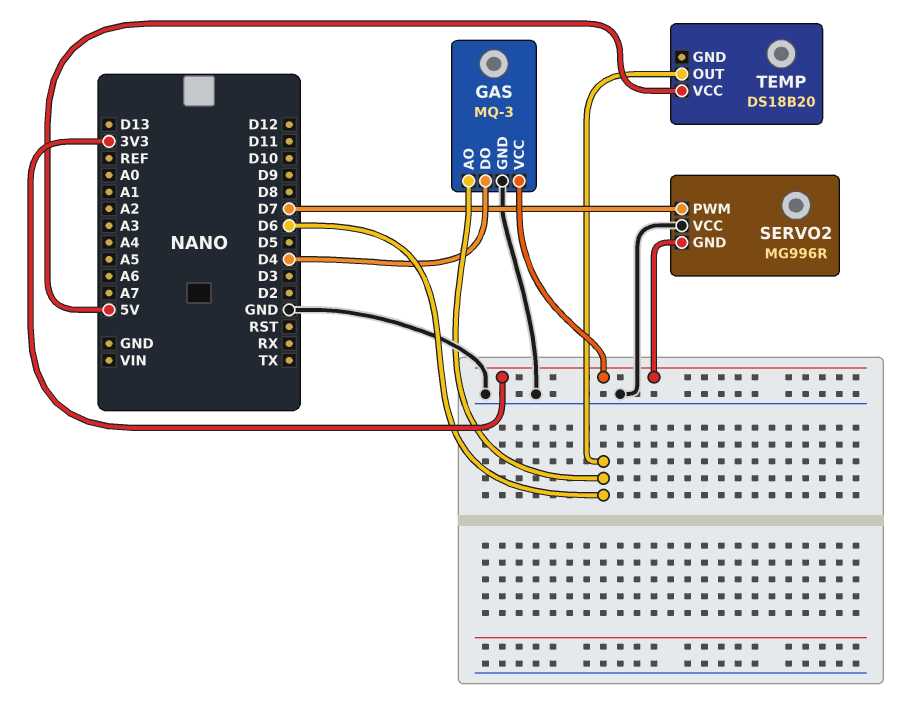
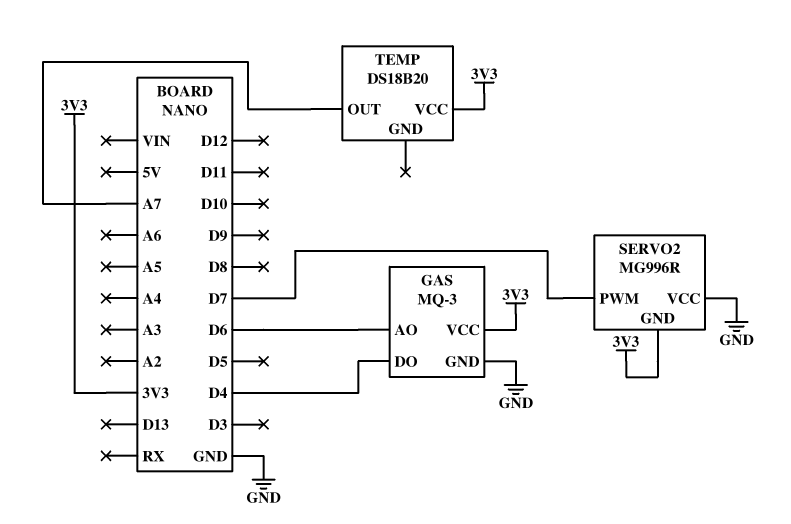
TEMP pin OUT: D6 -> A7
TEMP pin VCC: 5V -> 3V3

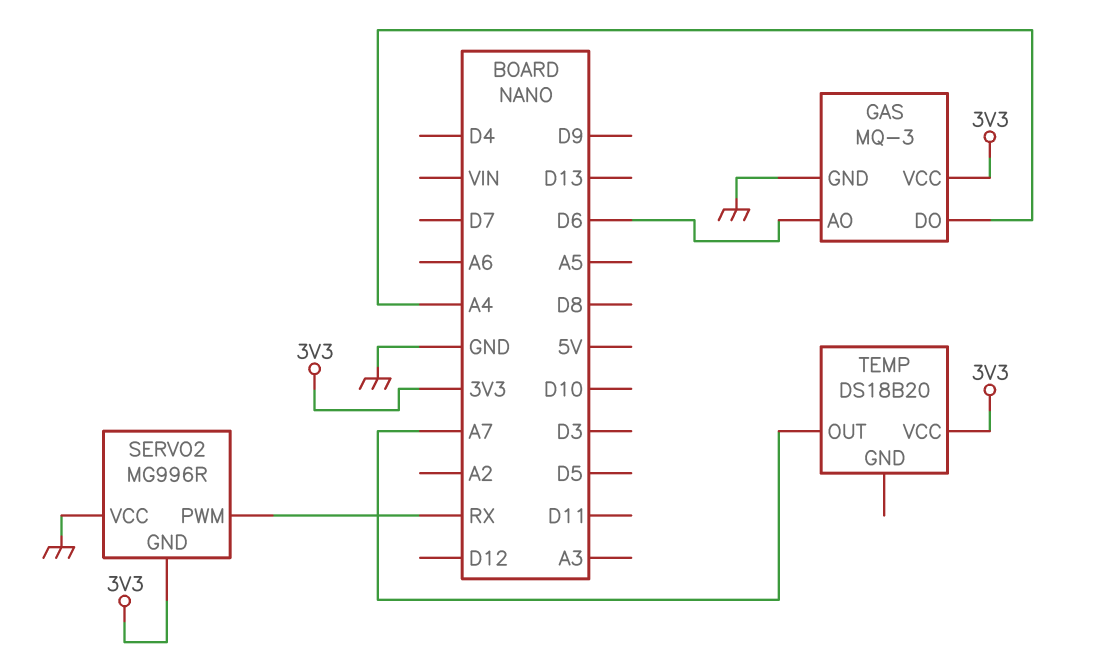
GAS pin DO: D4 -> A4
SERVO2 pin PWM: D7 -> RX

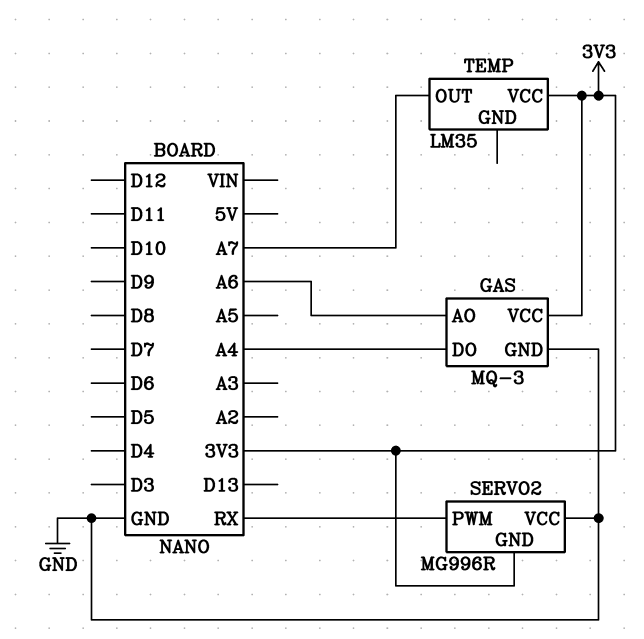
GAS pin AO: D6 -> A6
TEMP: DS18B20 -> LM35

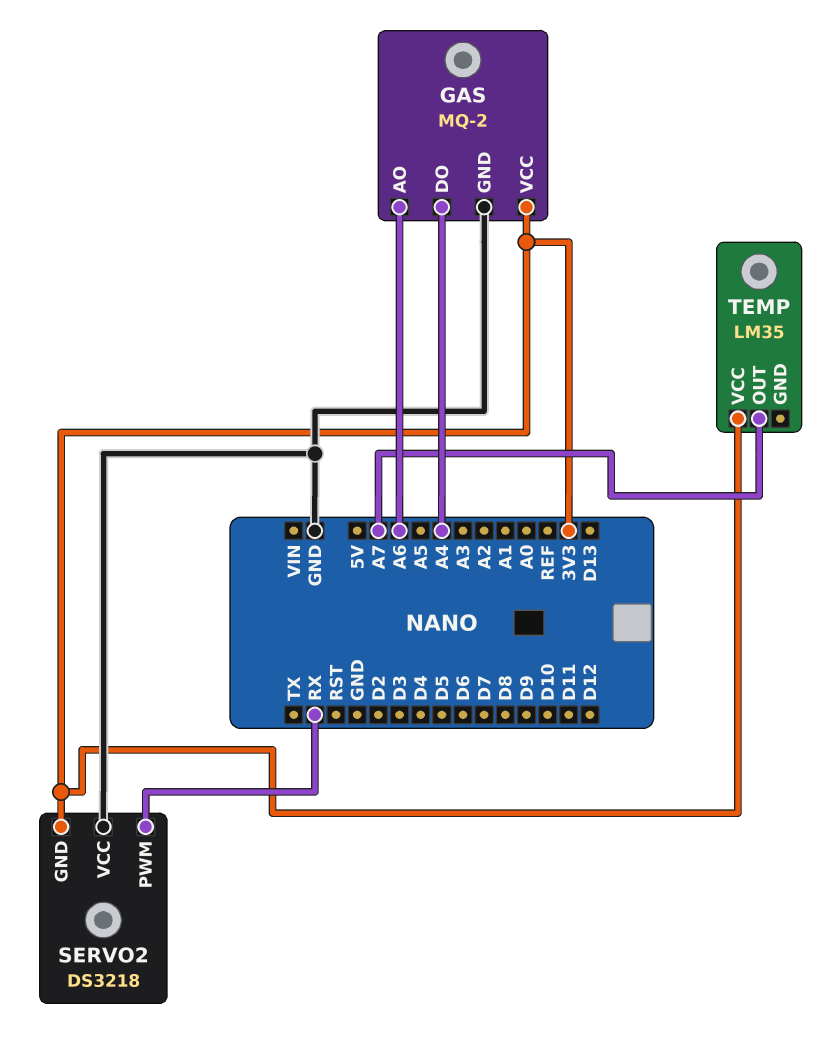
GAS: MQ-3 -> MQ-2
SERVO2: MG996R -> DS3218

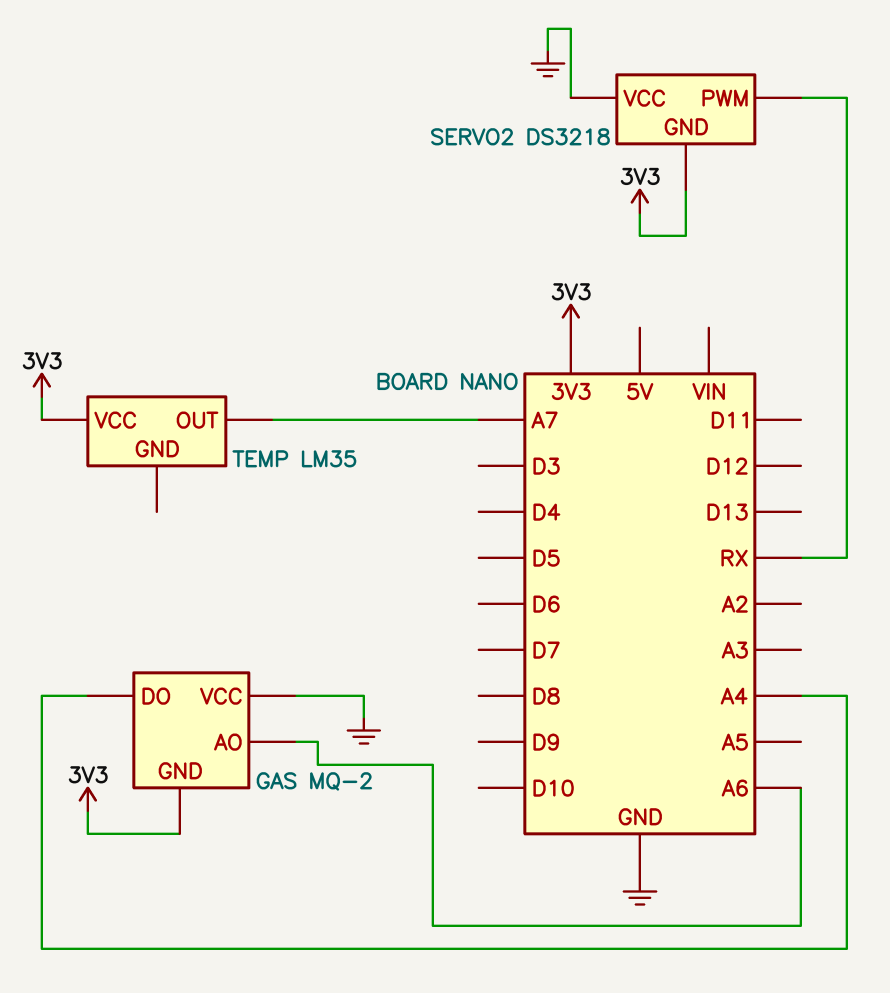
GAS pin GND: GND -> 3V3
GAS pin VCC: 3V3 -> GND

